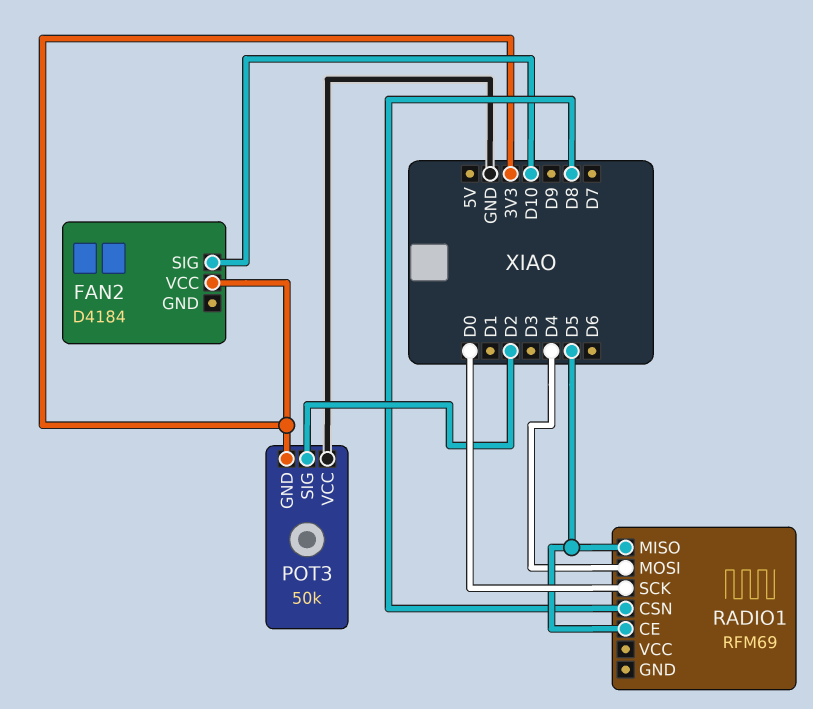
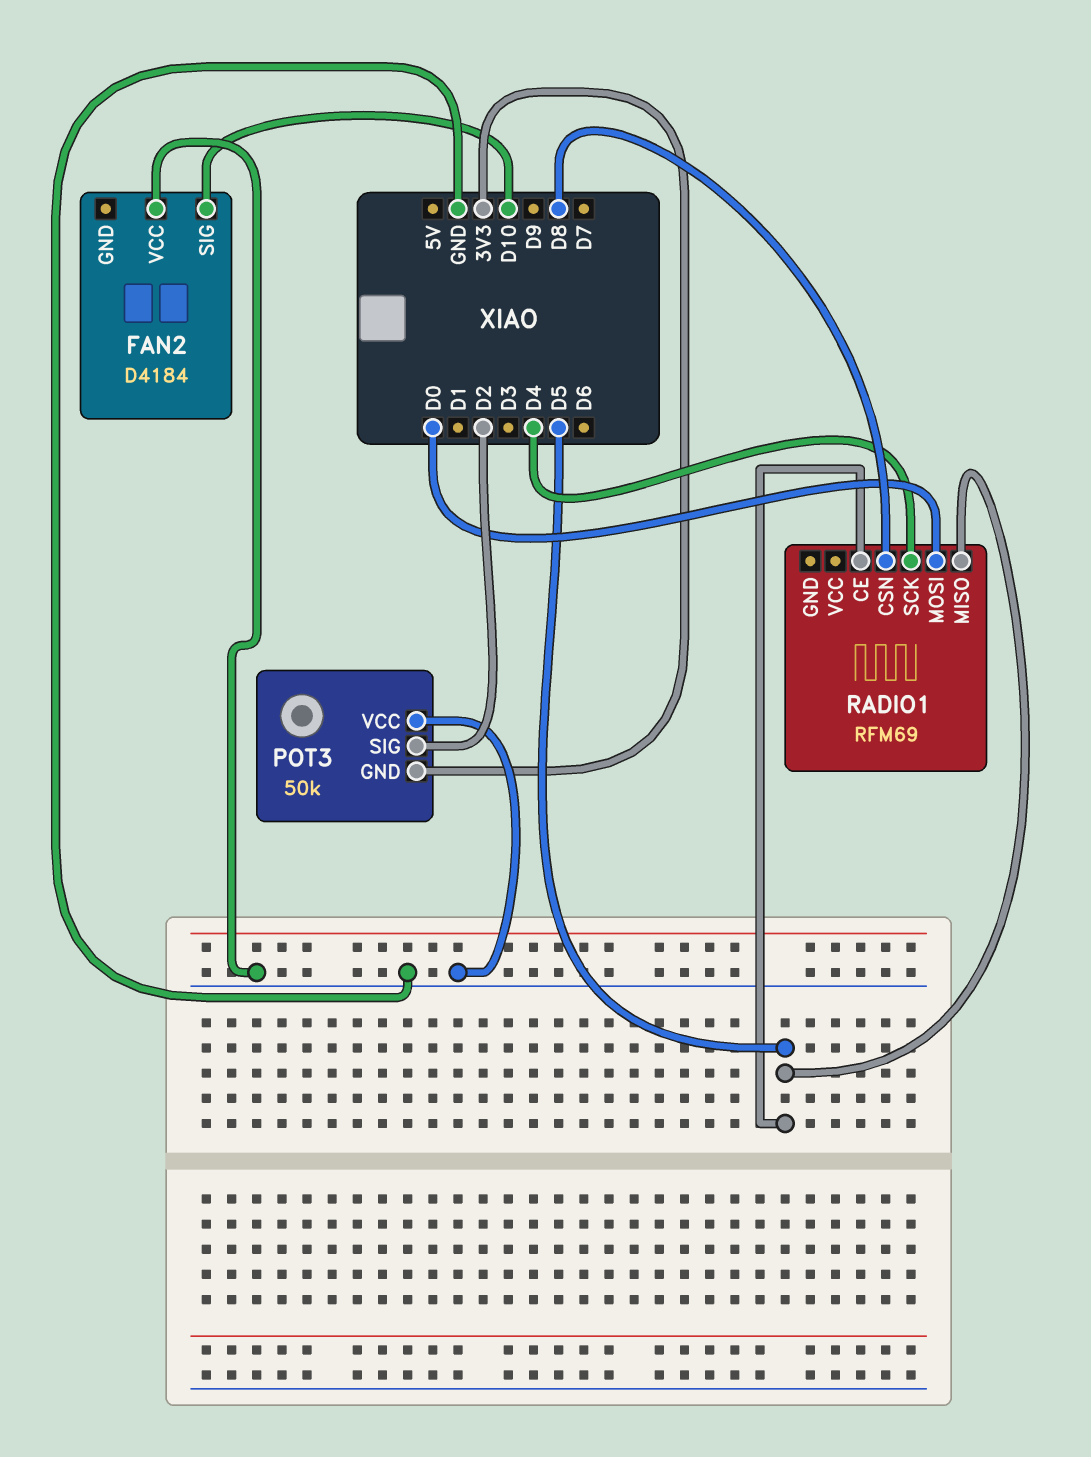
FAN2 pin VCC: 3V3 -> GND
RADIO1 pin MOSI: D4 -> D0
RADIO1 pin SCK: D0 -> D4

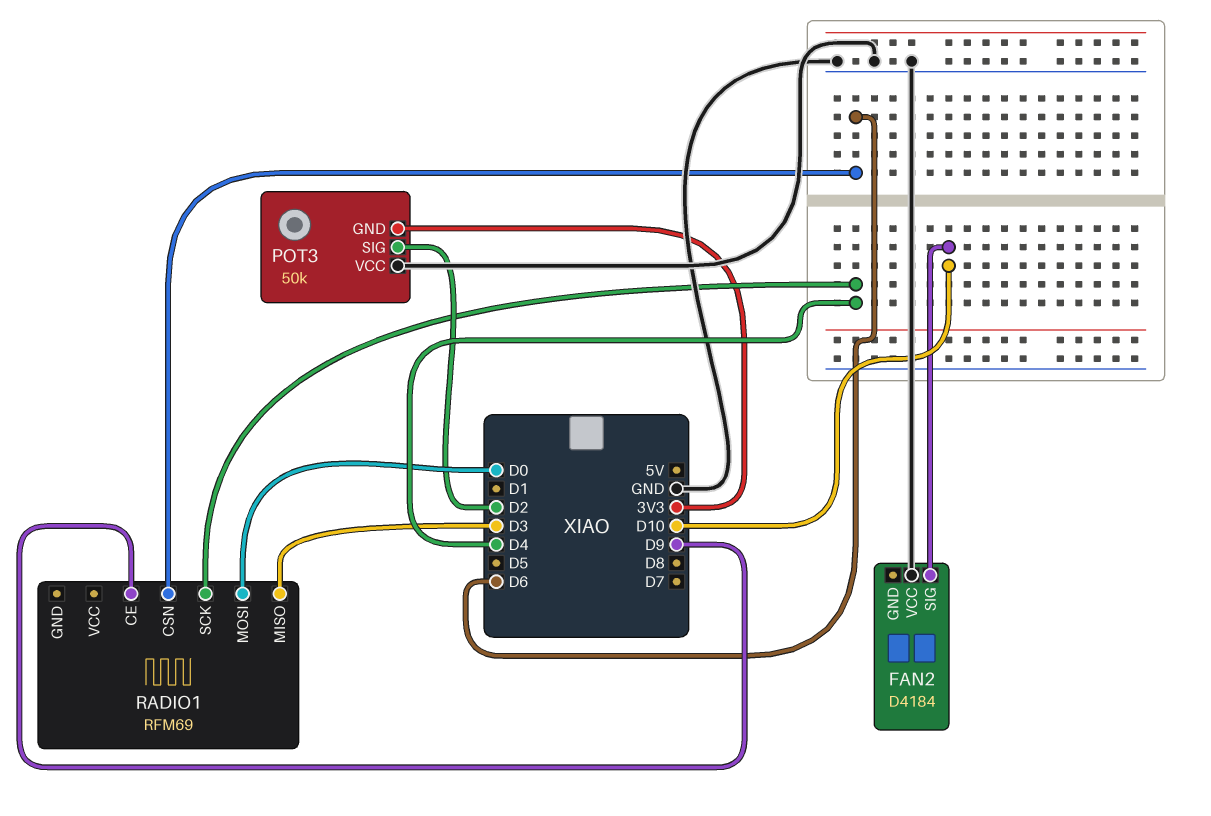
RADIO1 pin CE: D5 -> D9
RADIO1 pin CSN: D8 -> D6
RADIO1 pin MISO: D5 -> D3

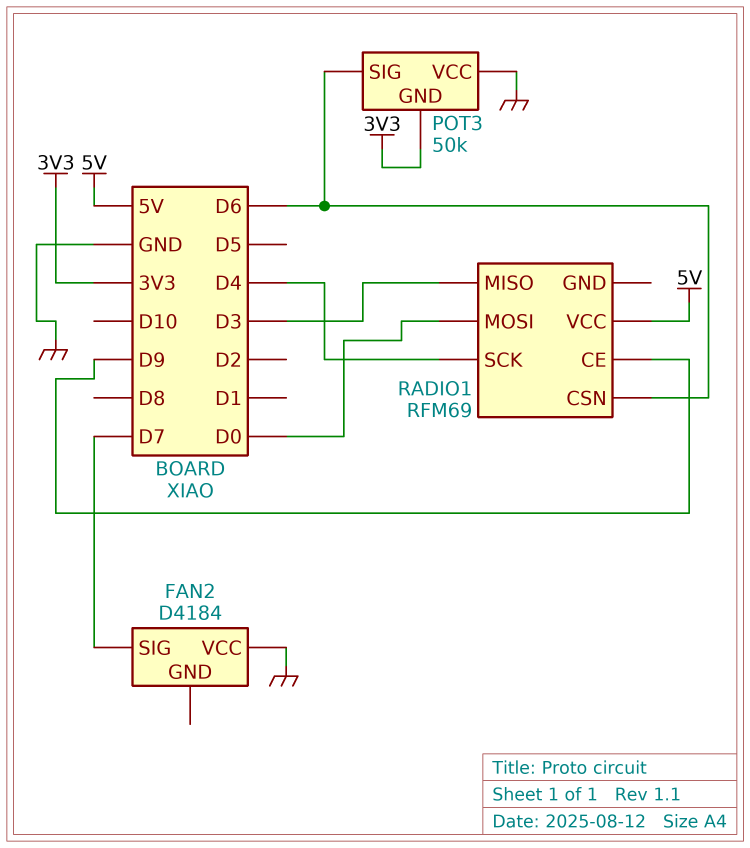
FAN2 pin SIG: D10 -> D7
POT3 pin SIG: D2 -> D6
RADIO1 pin VCC: none -> 5V

